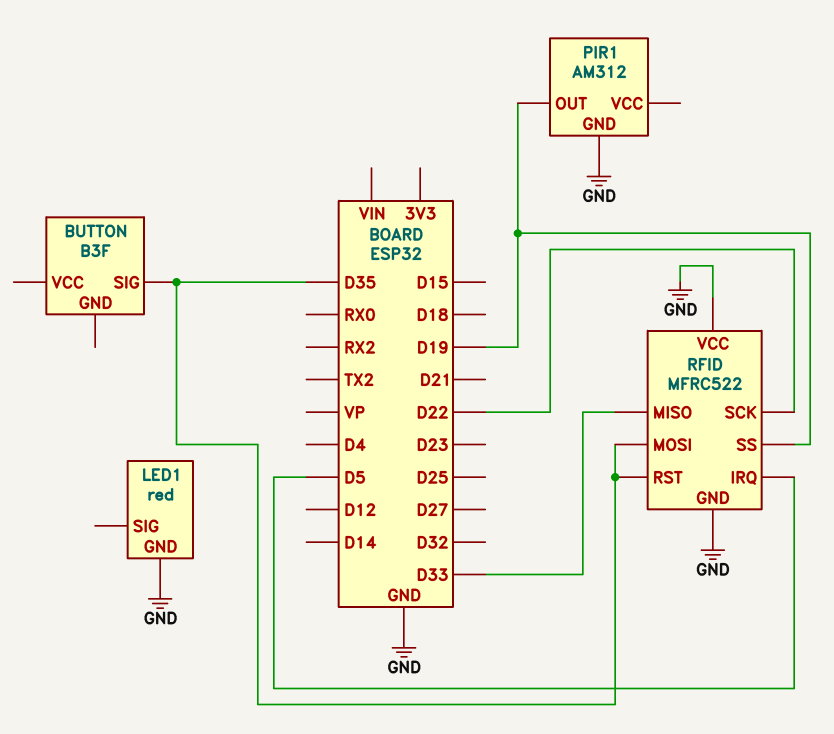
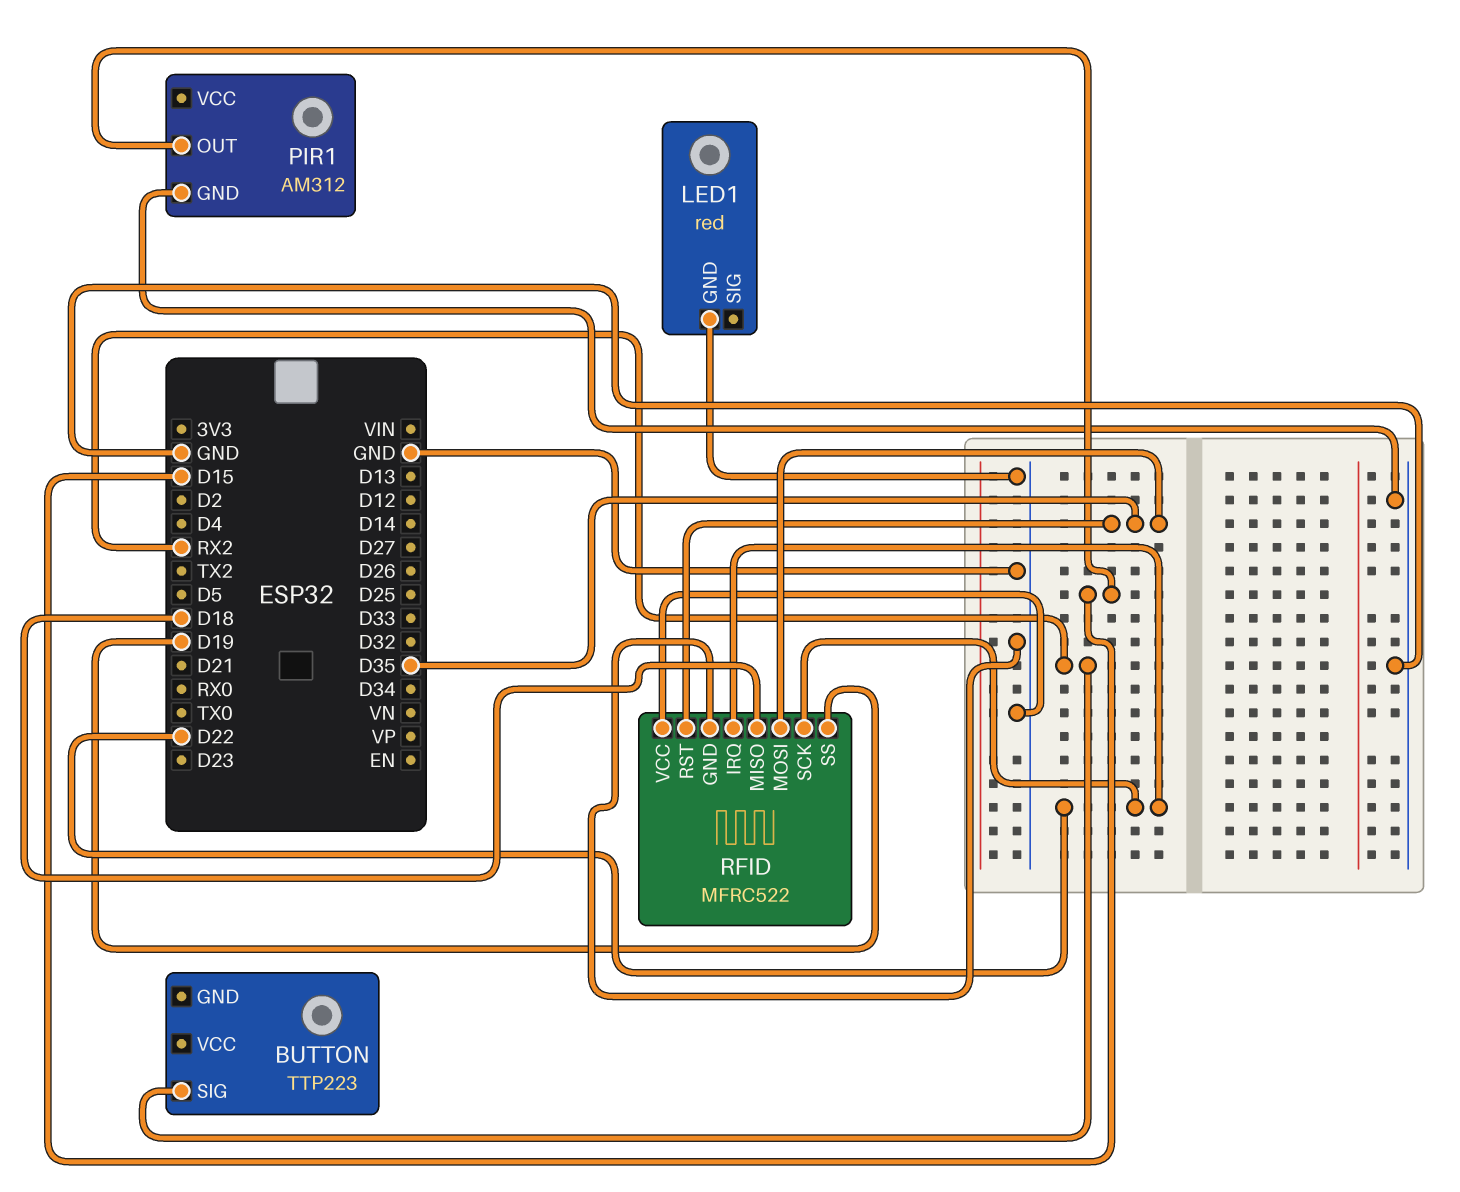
BUTTON: B3F -> TTP223
BUTTON pin SIG: D35 -> RX2
PIR1 pin OUT: D19 -> D15
RFID pin IRQ: D5 -> D22
RFID pin MISO: D33 -> D18

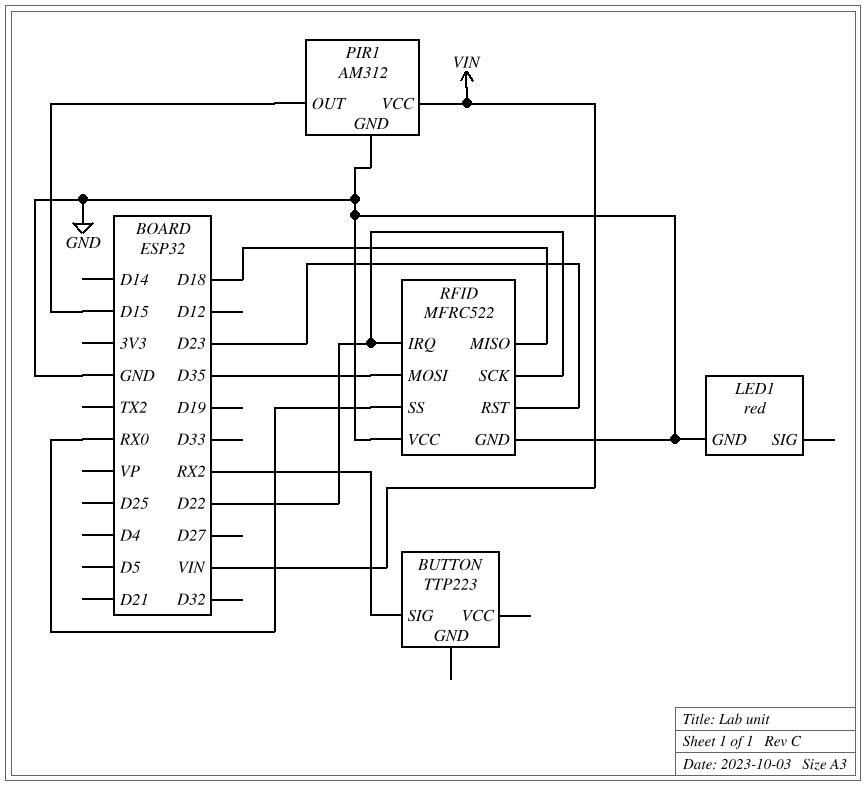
PIR1 pin VCC: none -> VIN
RFID pin RST: D35 -> D23
RFID pin SS: D19 -> RX0

